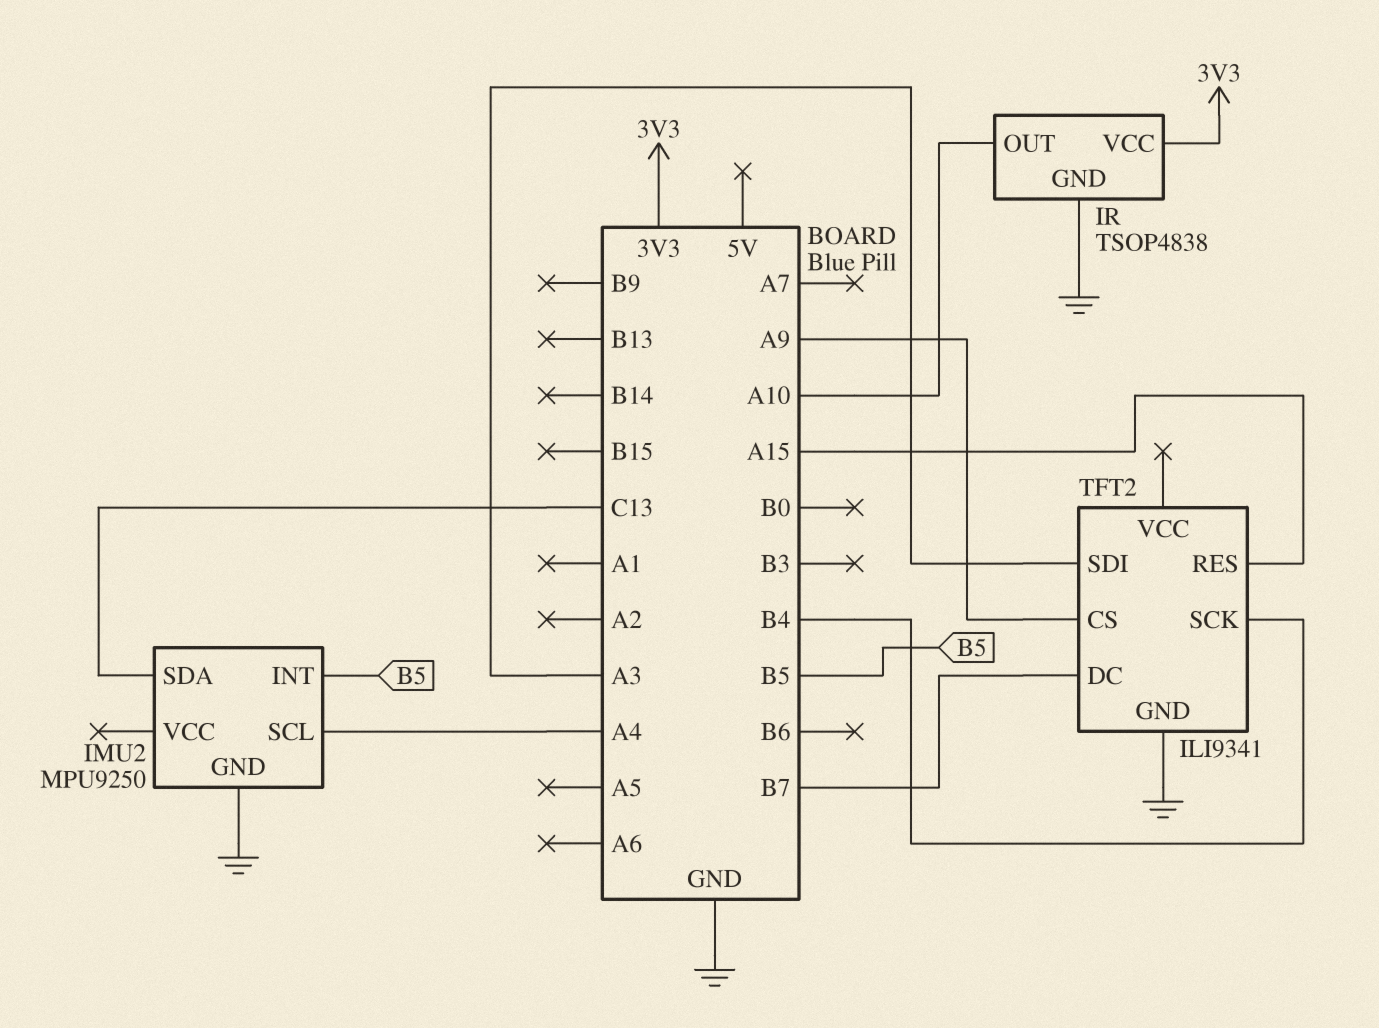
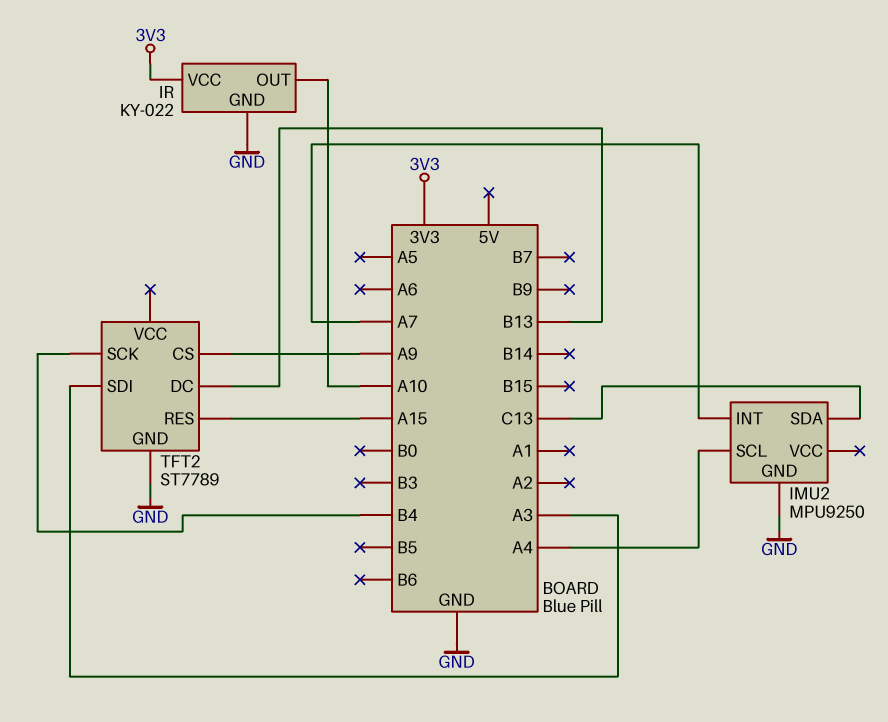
IMU2 pin INT: B5 -> A7
IR: TSOP4838 -> KY-022
TFT2: ILI9341 -> ST7789
TFT2 pin DC: B7 -> B13

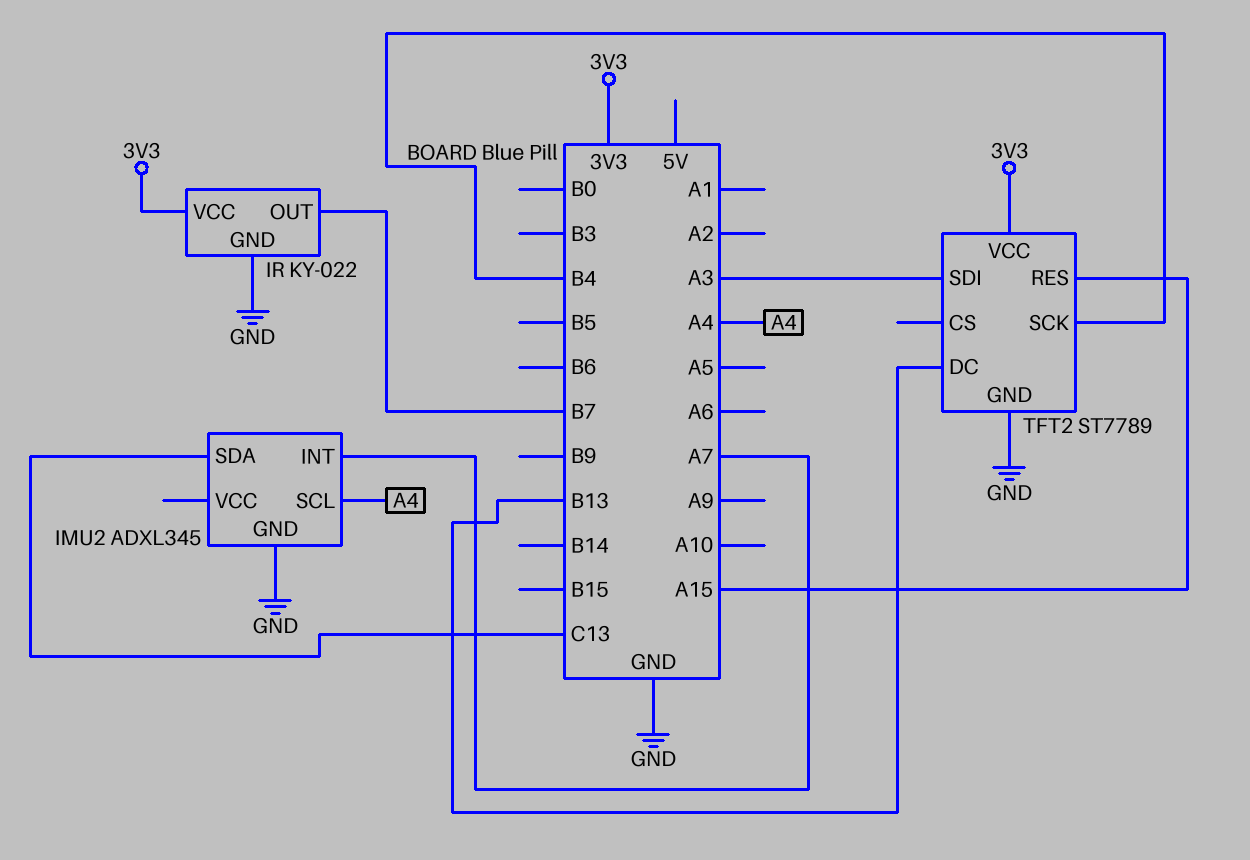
IMU2: MPU9250 -> ADXL345
IR pin OUT: A10 -> B7
TFT2 pin CS: A9 -> none
TFT2 pin VCC: none -> 3V3

